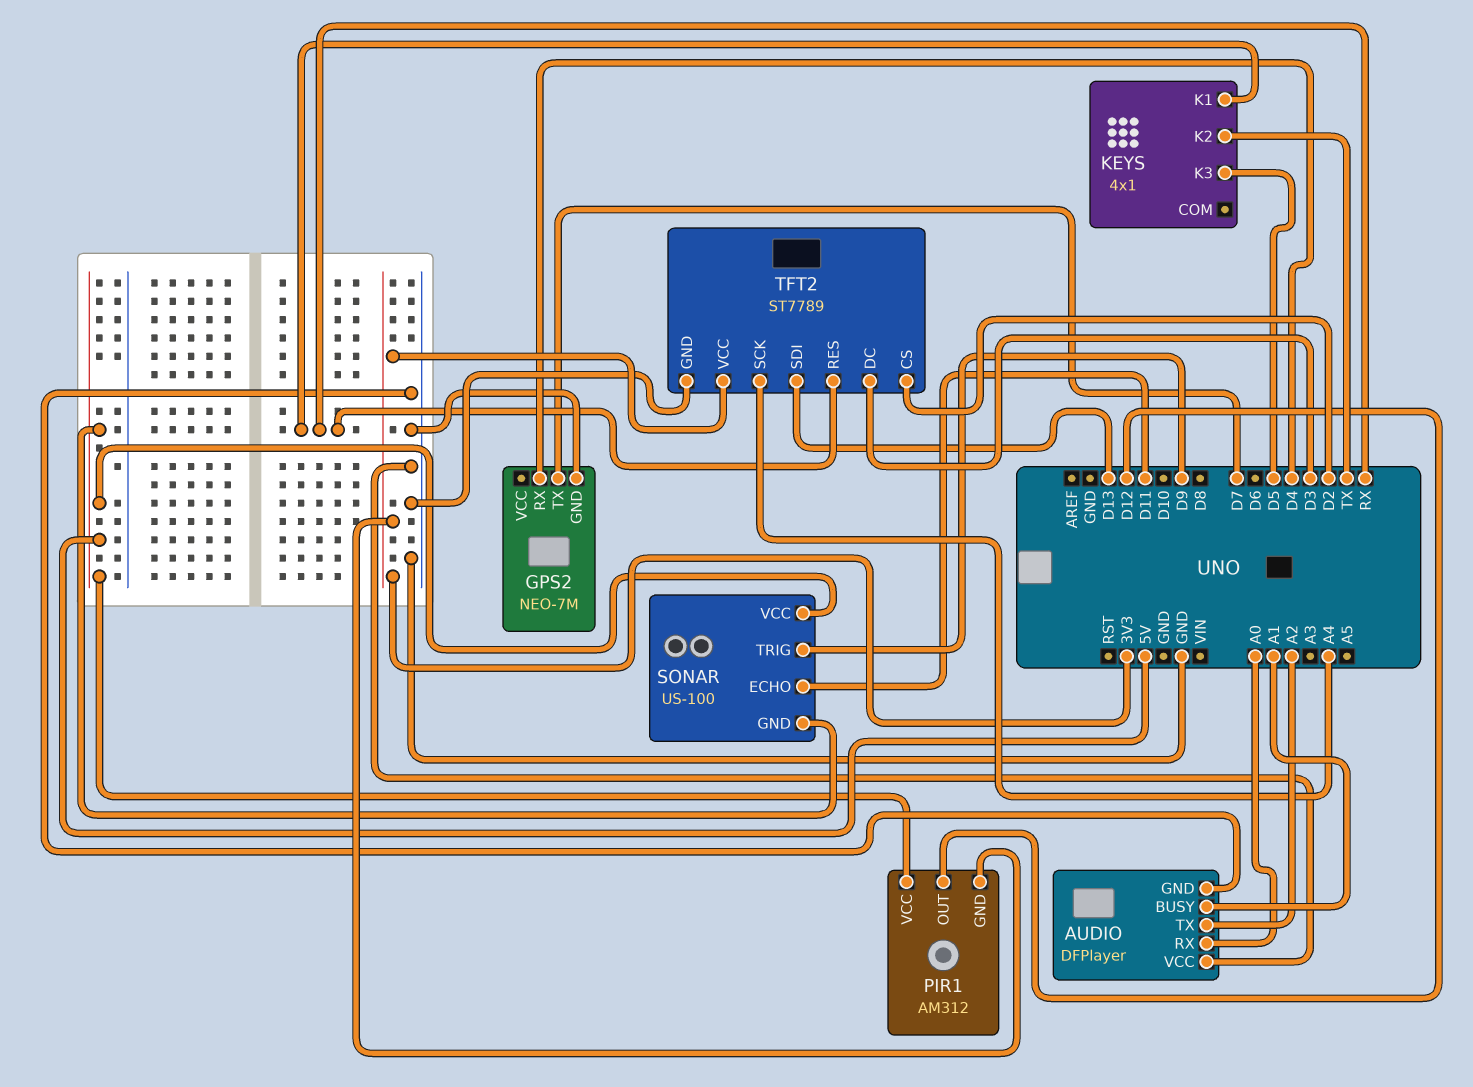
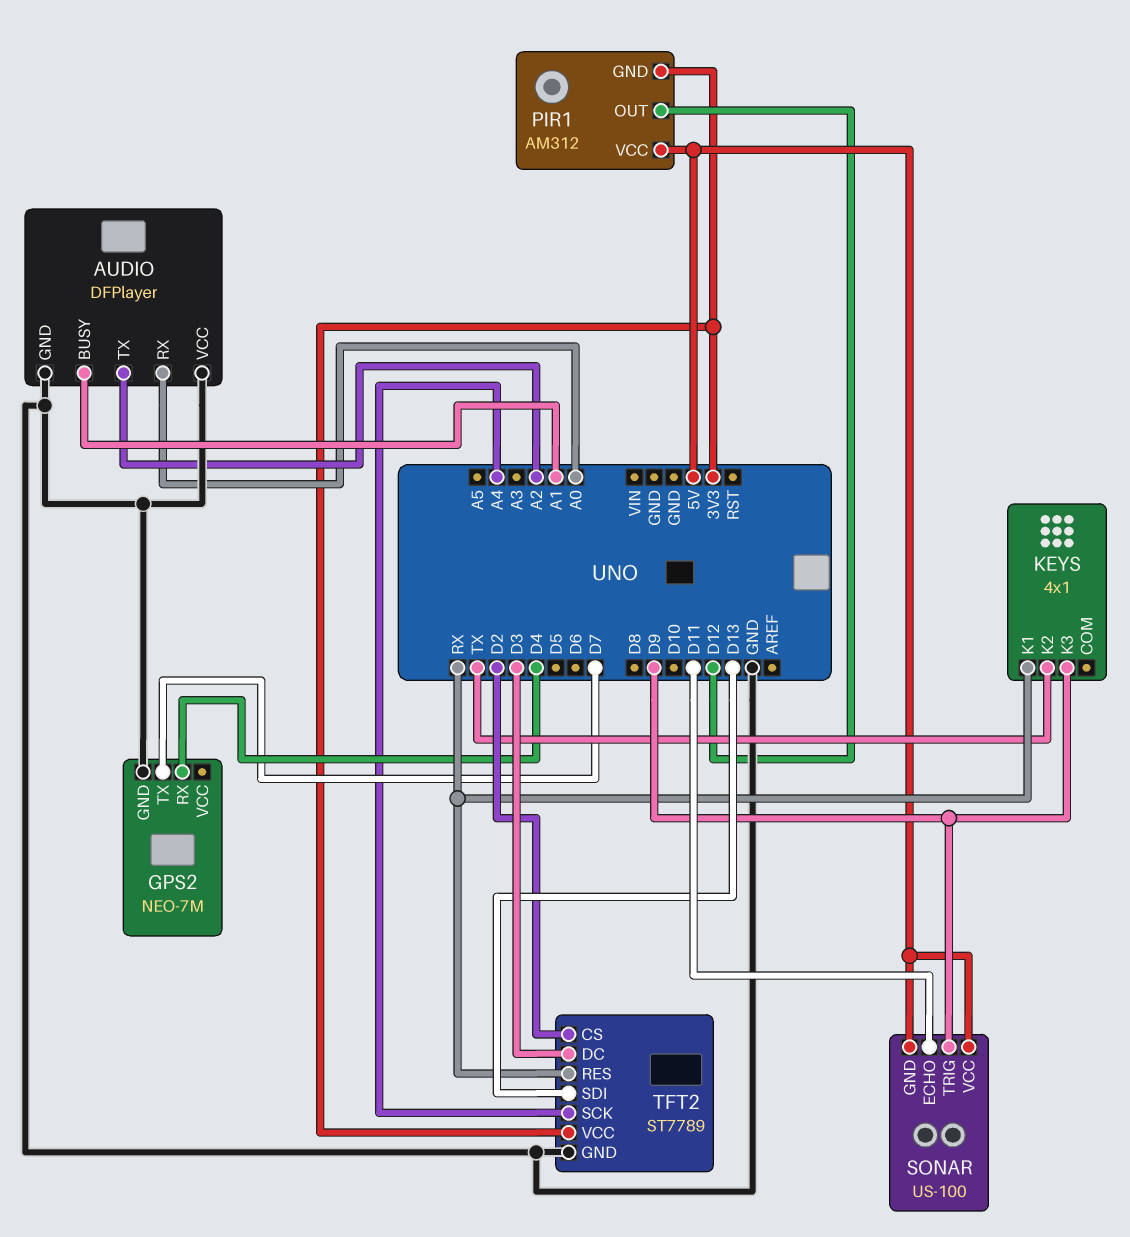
KEYS pin K3: D5 -> D9

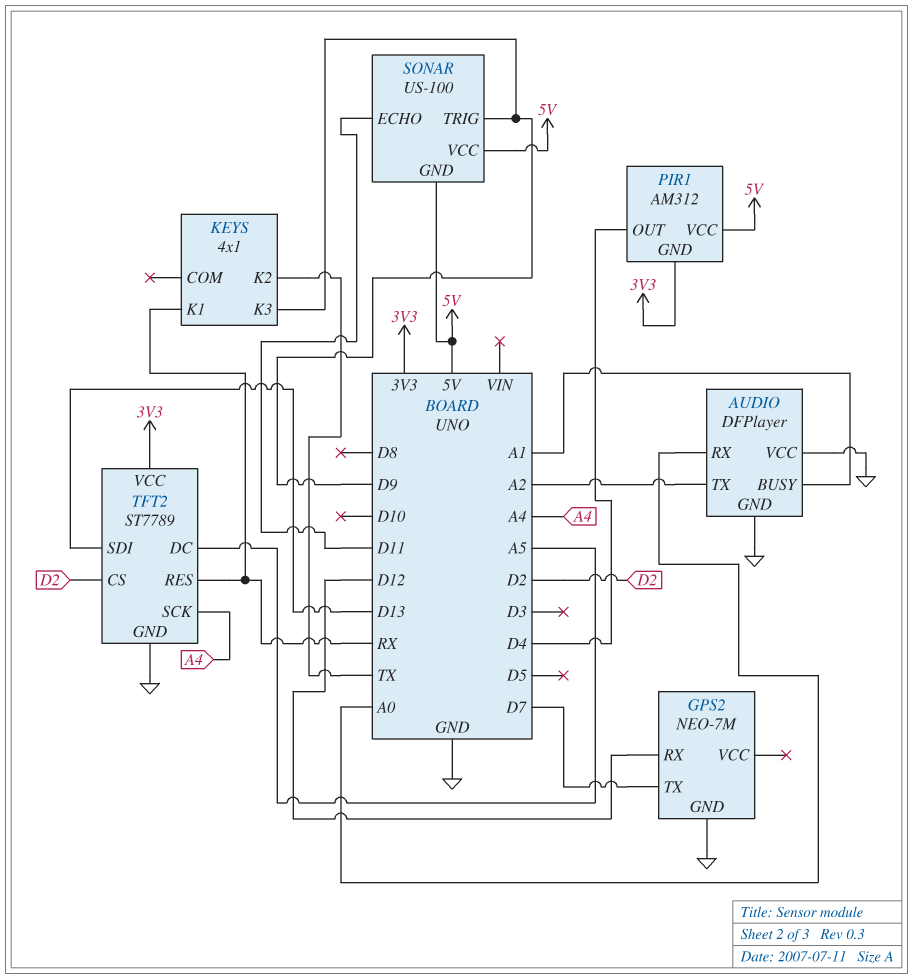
GPS2 pin RX: D4 -> D12
PIR1 pin OUT: D12 -> D4
TFT2 pin DC: D3 -> A5

